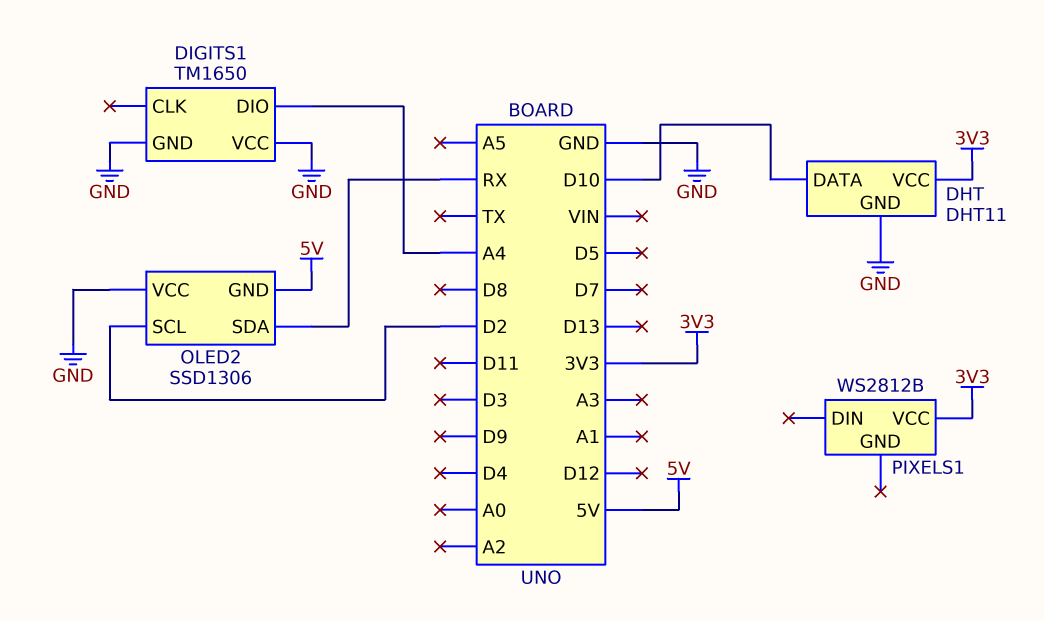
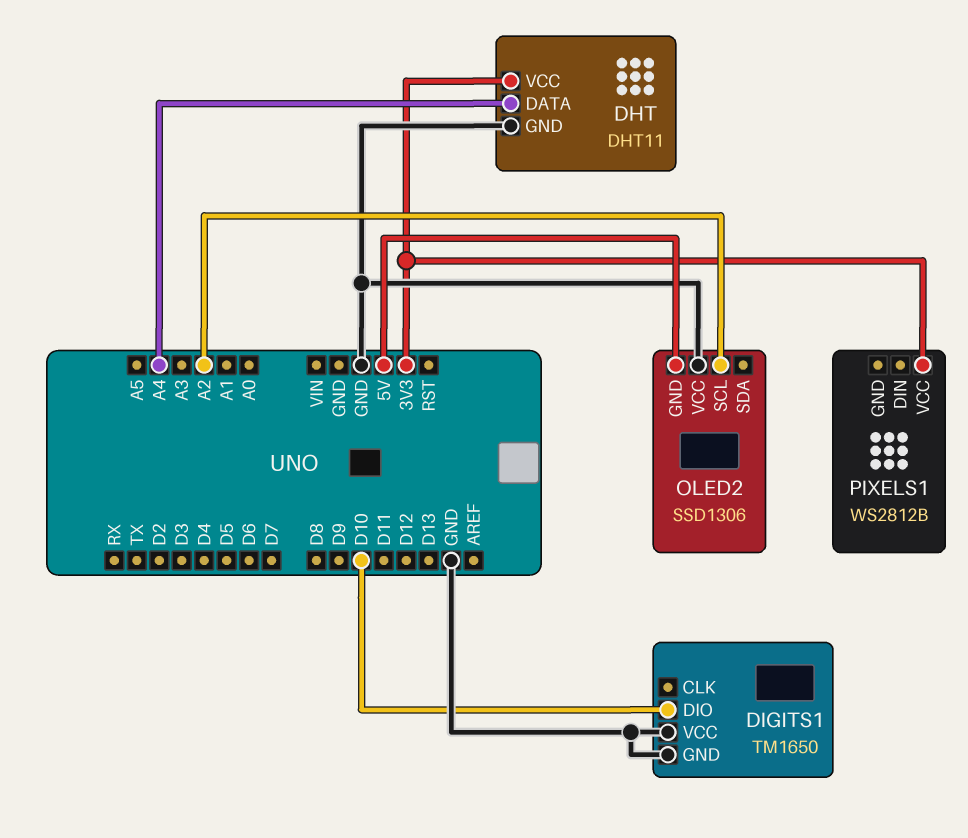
DHT pin DATA: D10 -> A4
DIGITS1 pin DIO: A4 -> D10
OLED2 pin SCL: D2 -> A2
OLED2 pin SDA: RX -> none

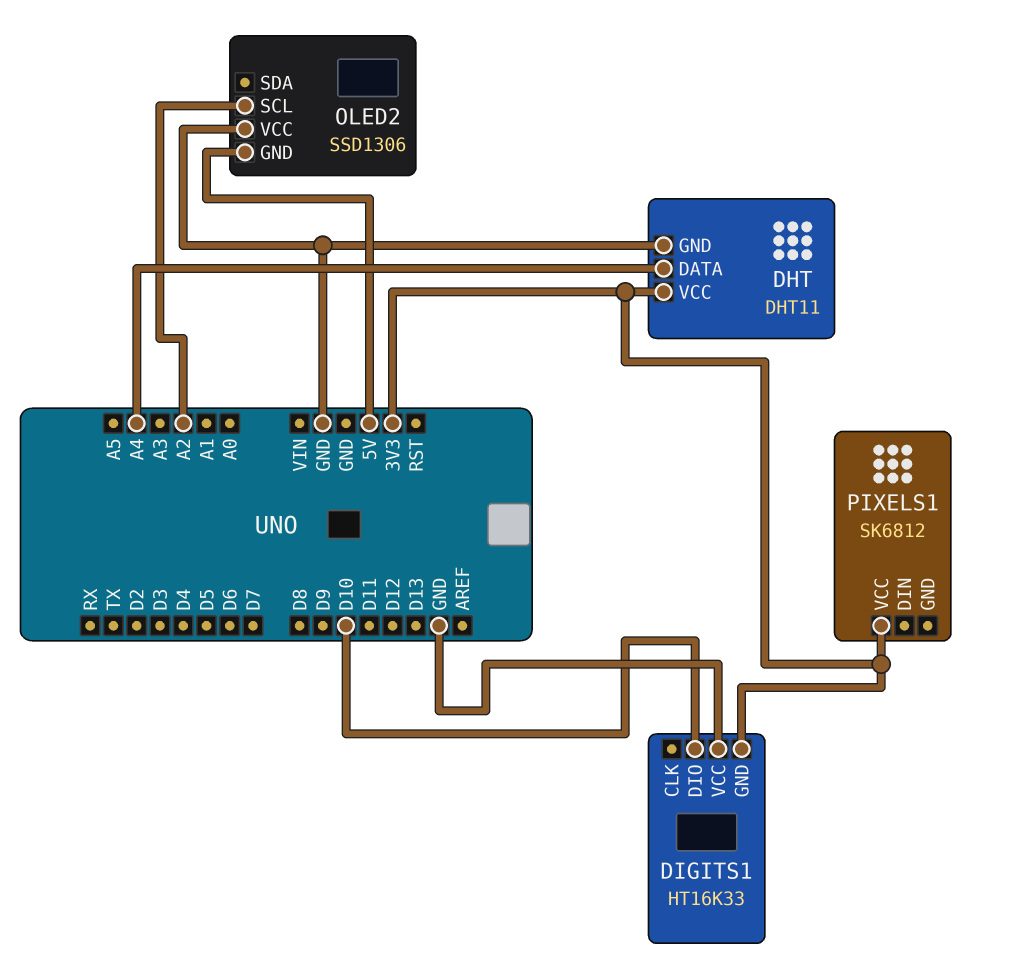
DIGITS1: TM1650 -> HT16K33
DIGITS1 pin GND: GND -> 3V3
PIXELS1: WS2812B -> SK6812

